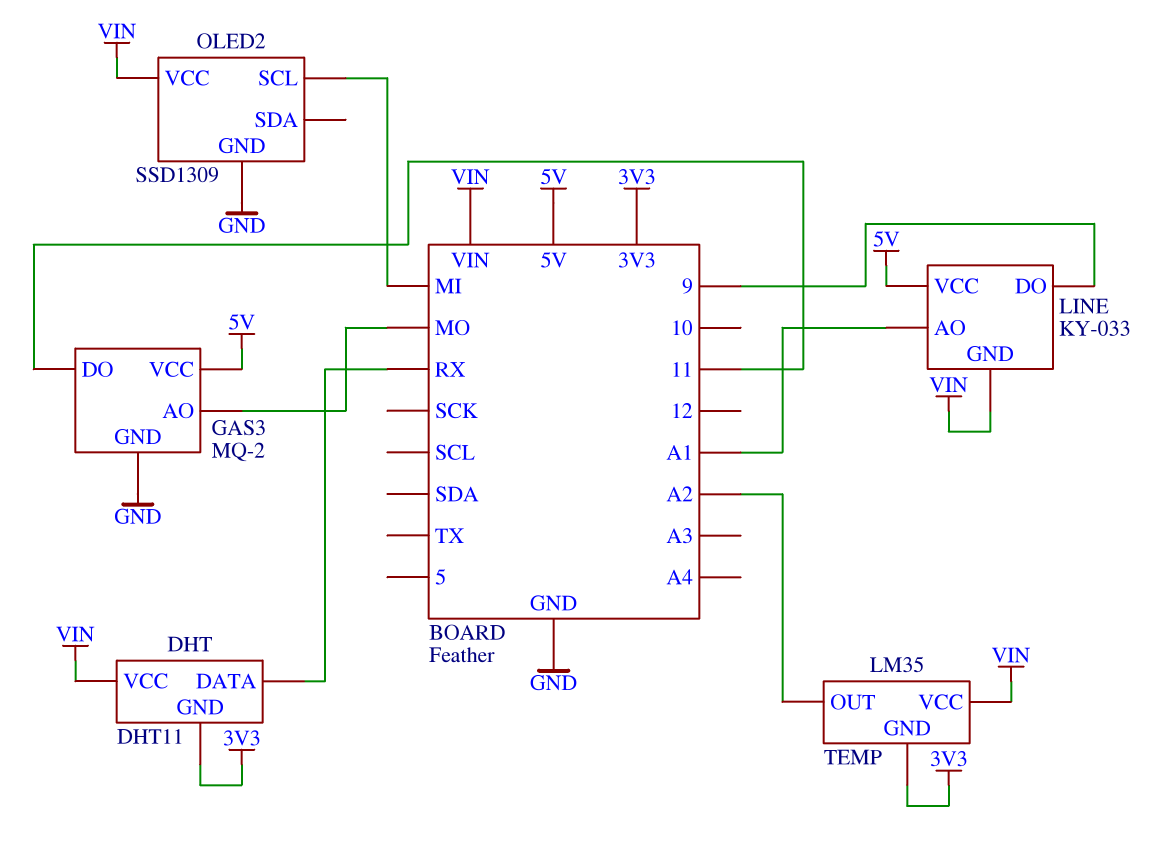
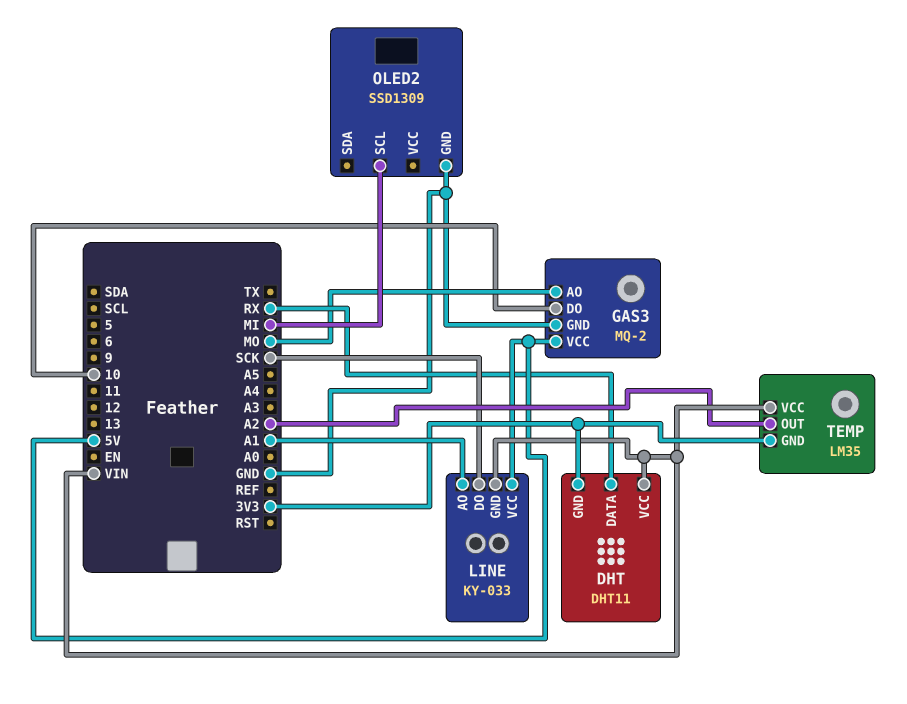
GAS3 pin DO: 11 -> 10
LINE pin DO: 9 -> SCK
OLED2 pin VCC: VIN -> none

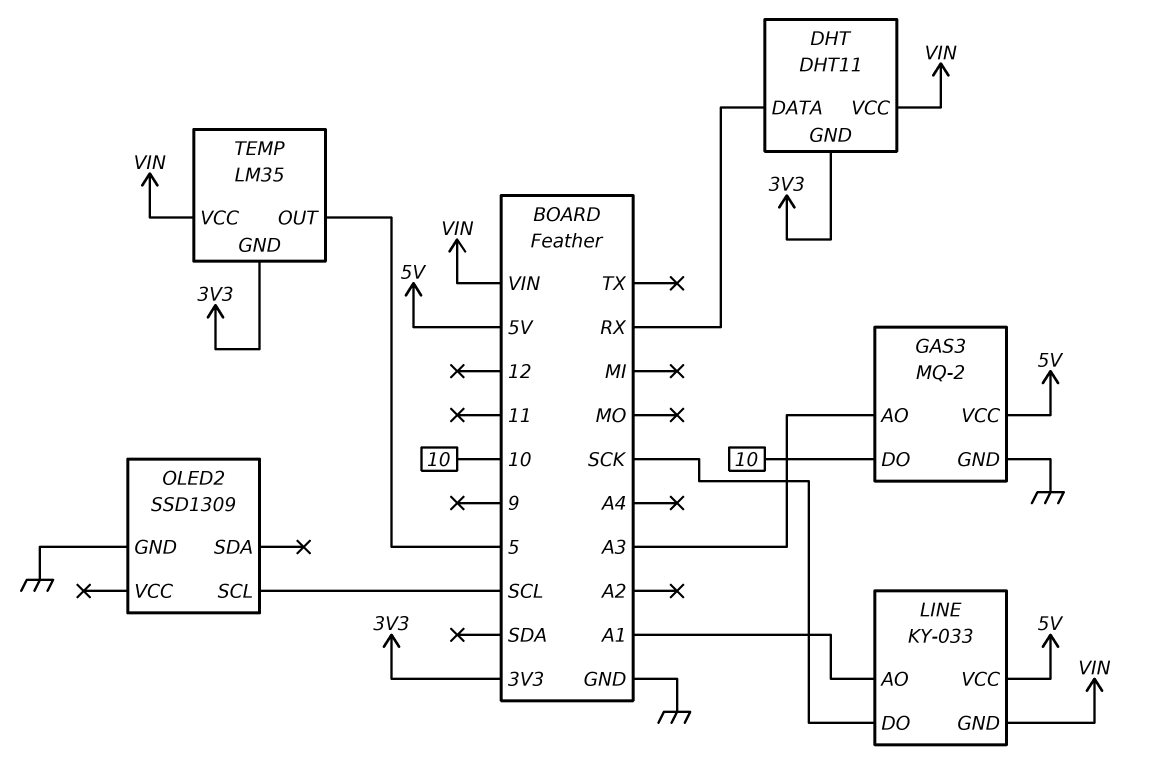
GAS3 pin AO: MO -> A3
OLED2 pin SCL: MI -> SCL
TEMP pin OUT: A2 -> 5

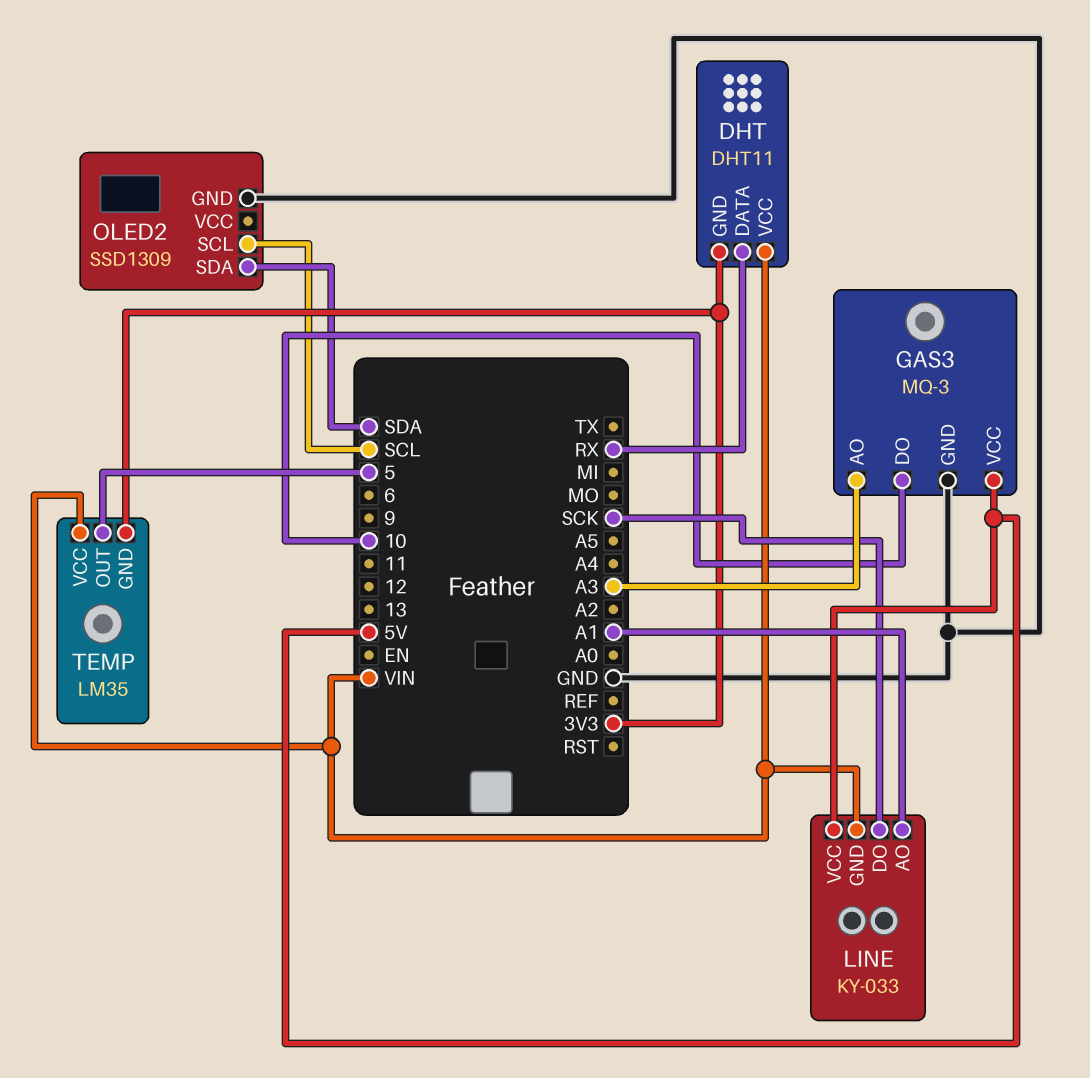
GAS3: MQ-2 -> MQ-3
OLED2 pin SDA: none -> SDA

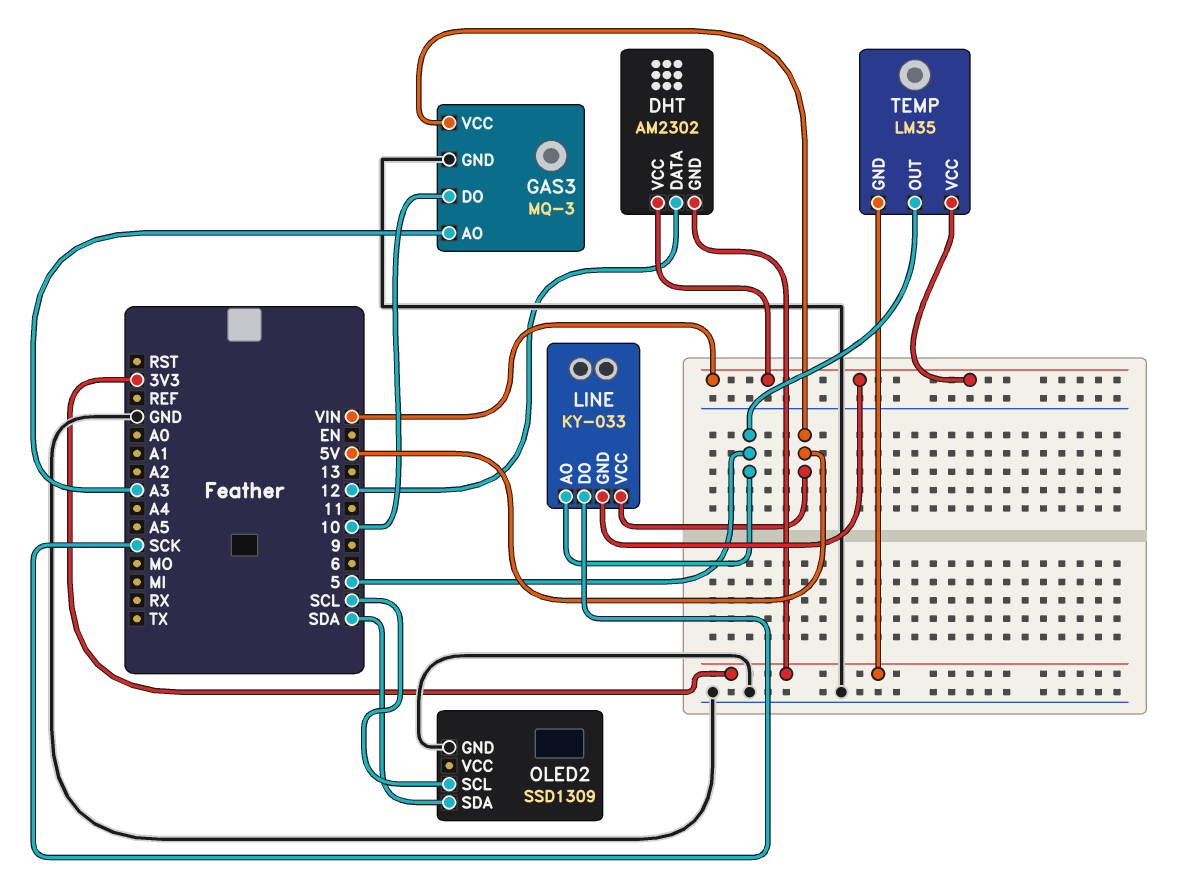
DHT: DHT11 -> AM2302
DHT pin DATA: RX -> 12
LINE pin AO: A1 -> 5

